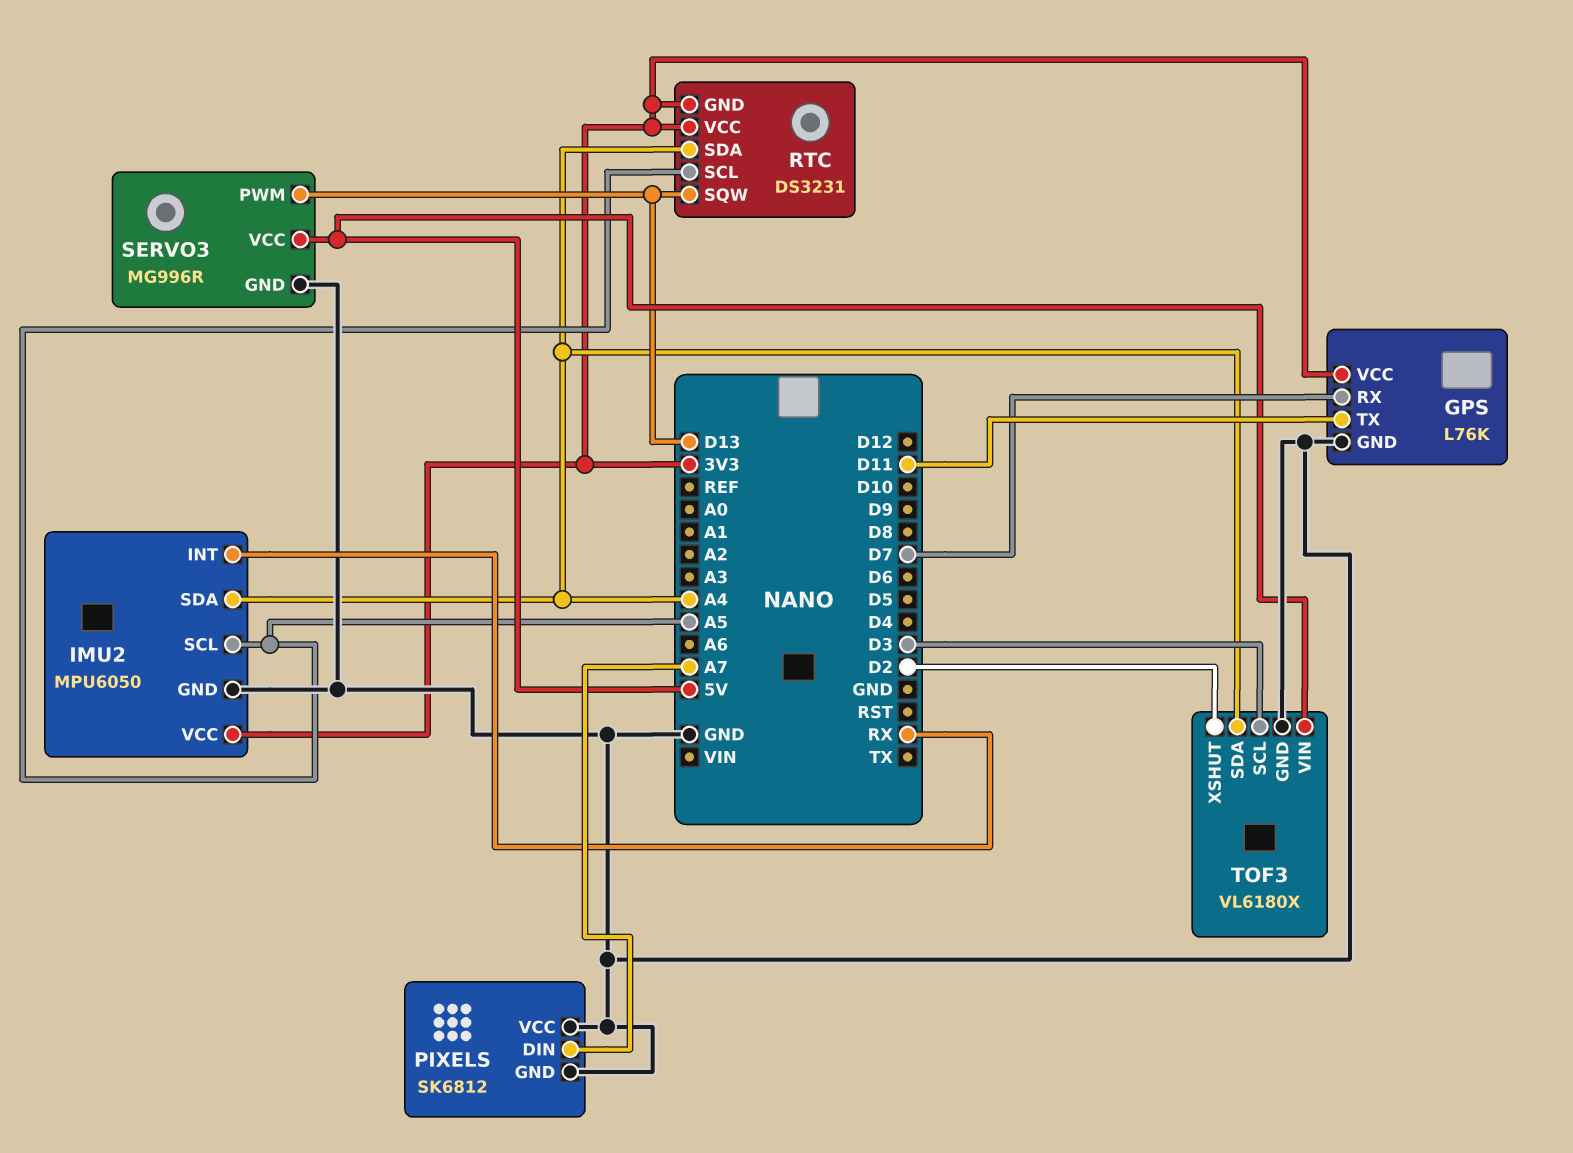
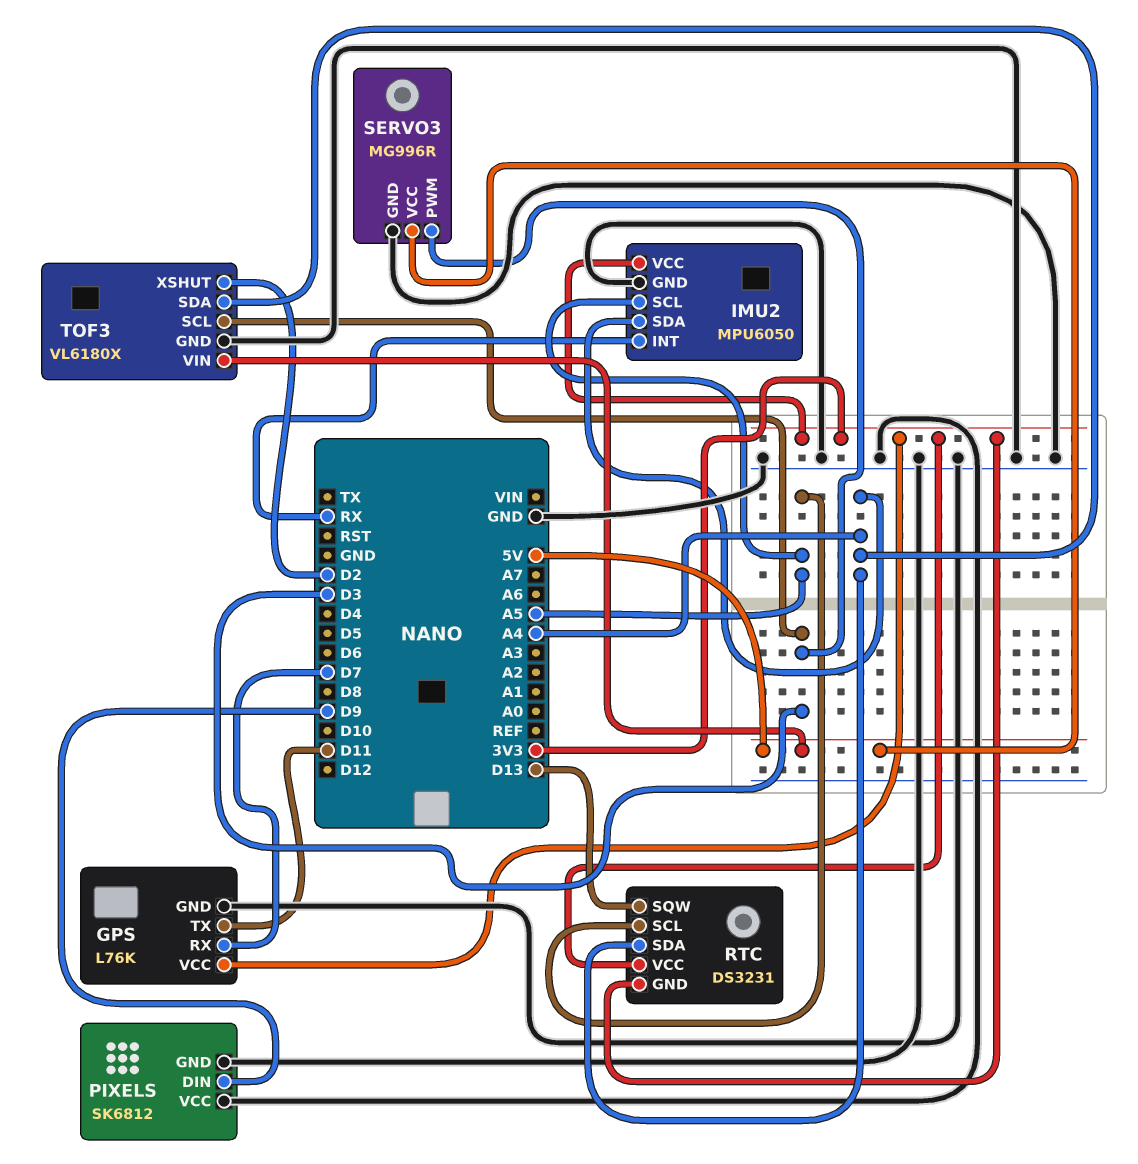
PIXELS pin DIN: A7 -> D9
SERVO3 pin PWM: D13 -> D3

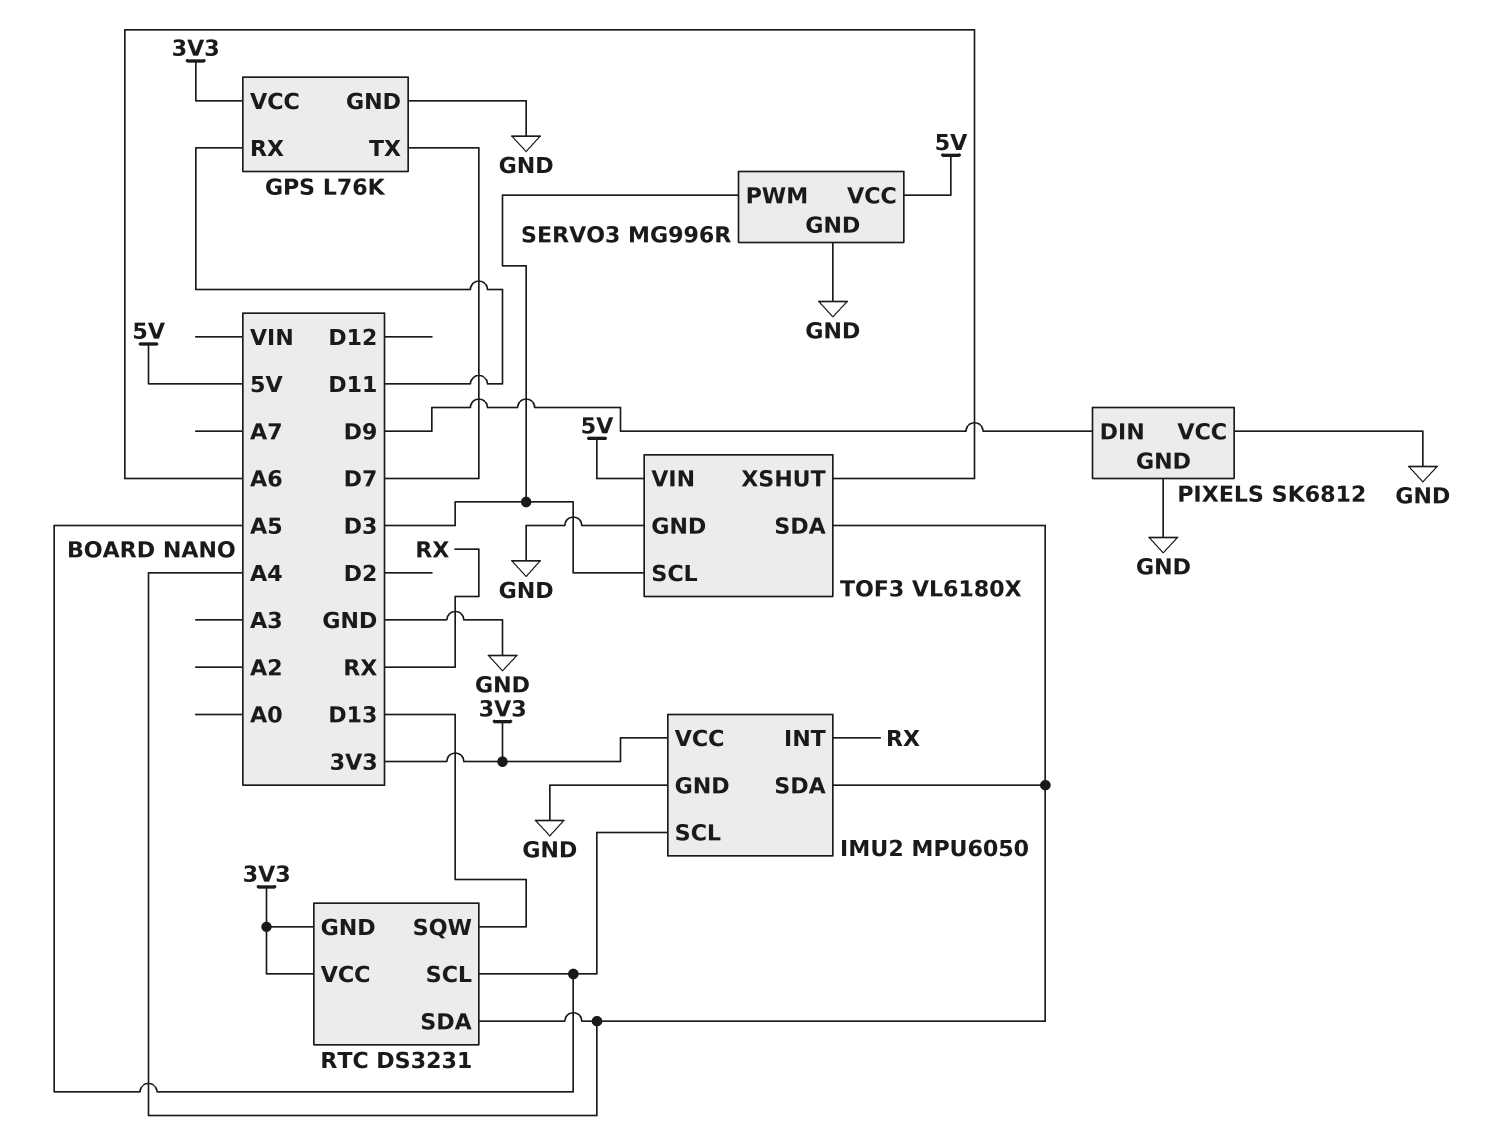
GPS pin RX: D7 -> D11
GPS pin TX: D11 -> D7
TOF3 pin XSHUT: D2 -> A6

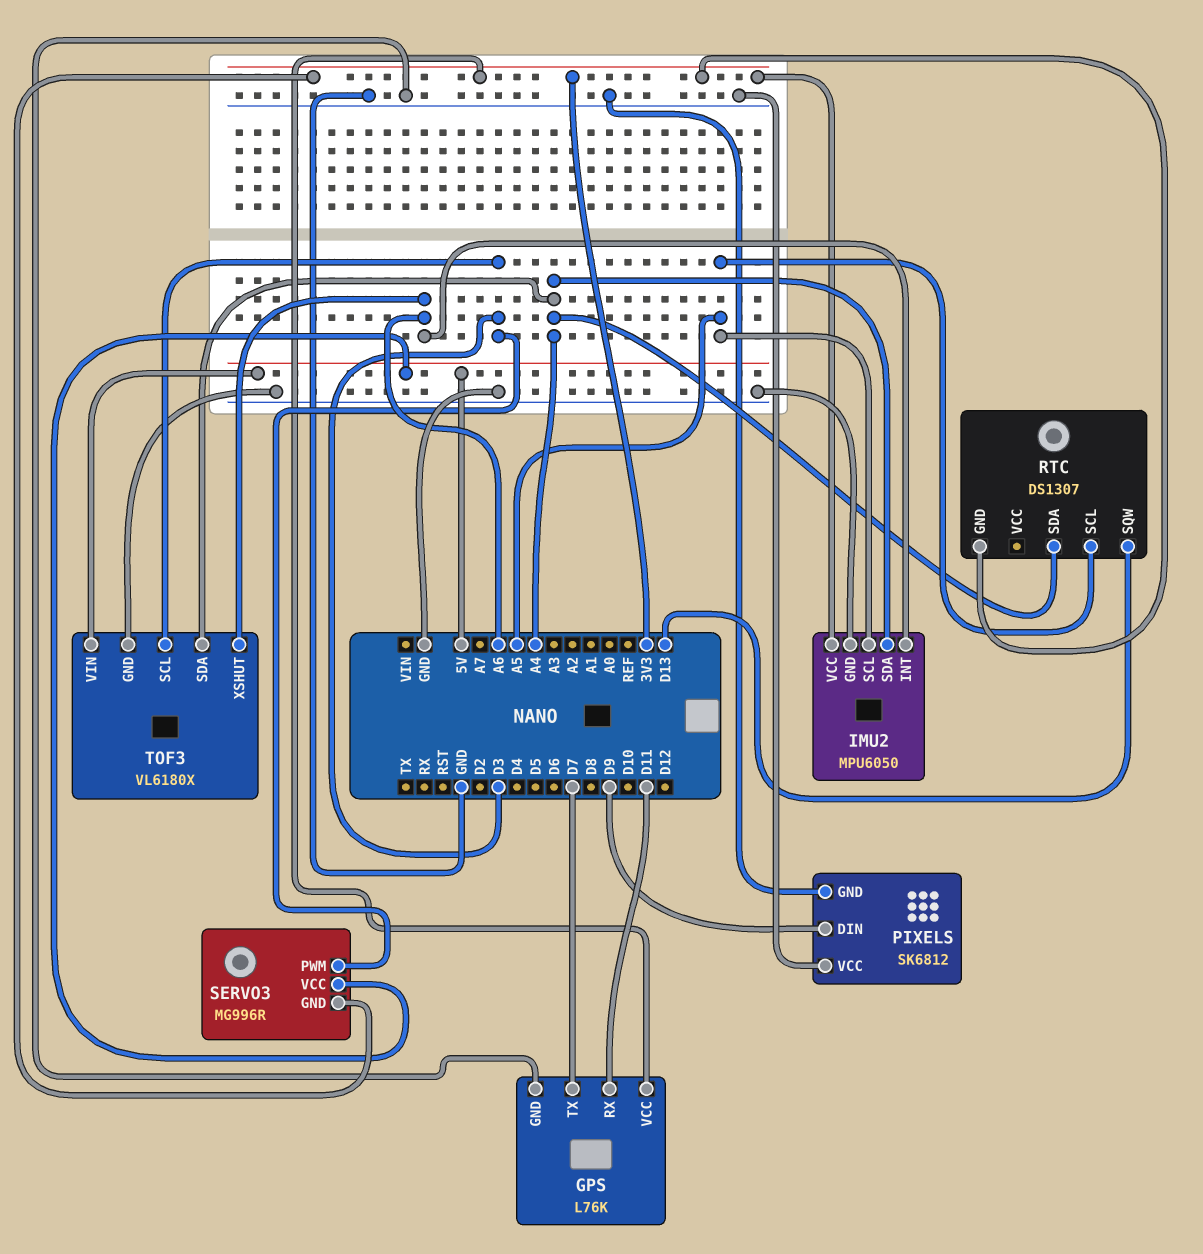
IMU2 pin INT: RX -> A6
RTC: DS3231 -> DS1307
RTC pin VCC: 3V3 -> none
SERVO3 pin GND: GND -> 3V3

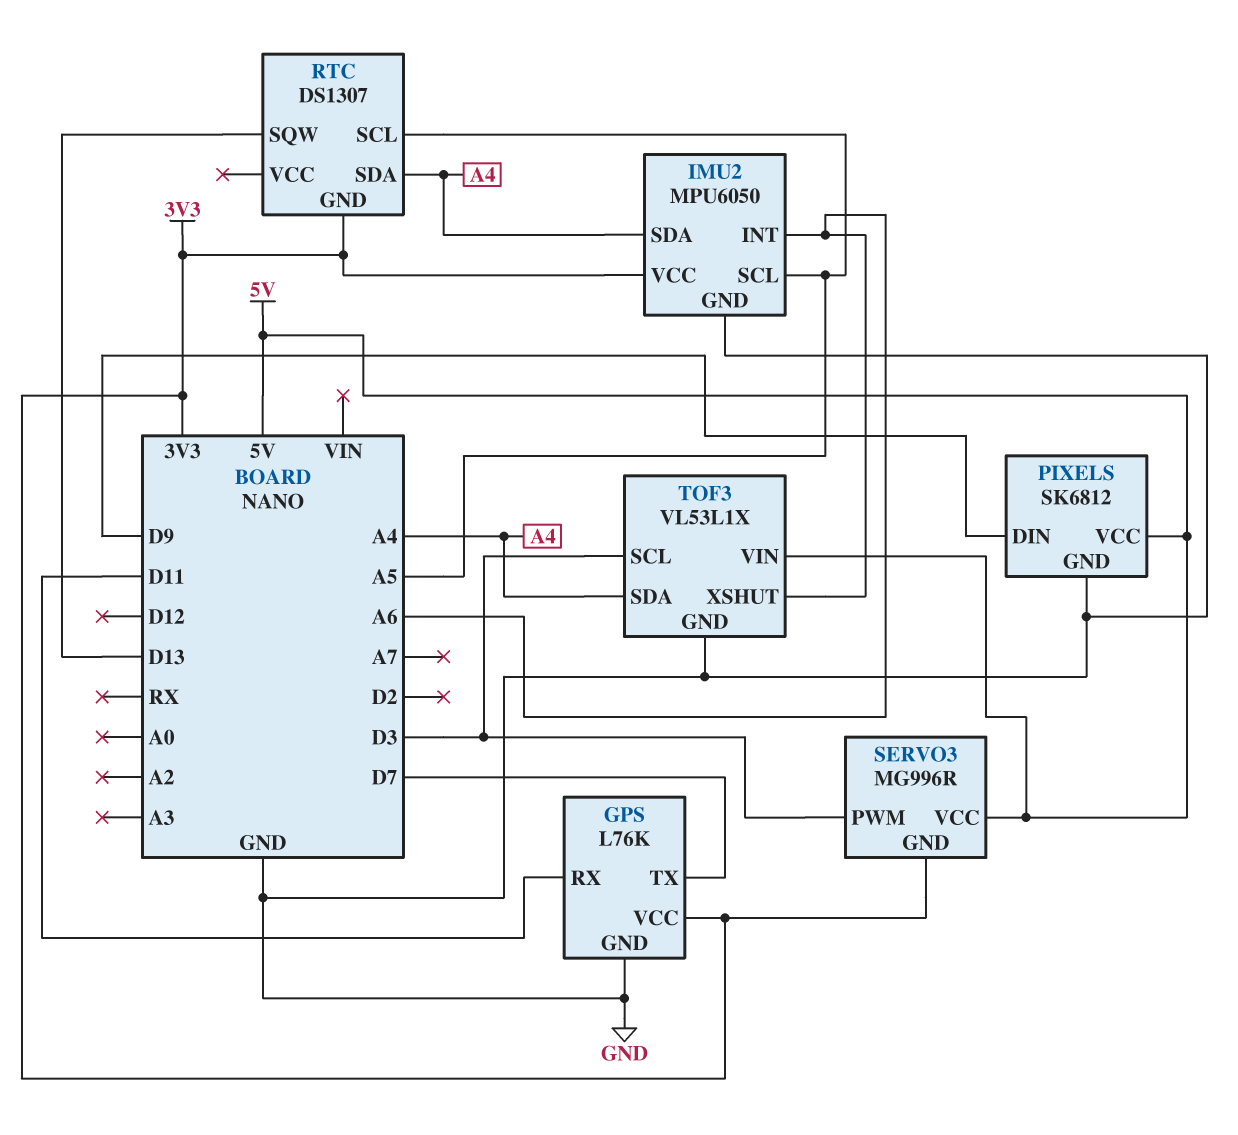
PIXELS pin VCC: GND -> 5V
TOF3: VL6180X -> VL53L1X

